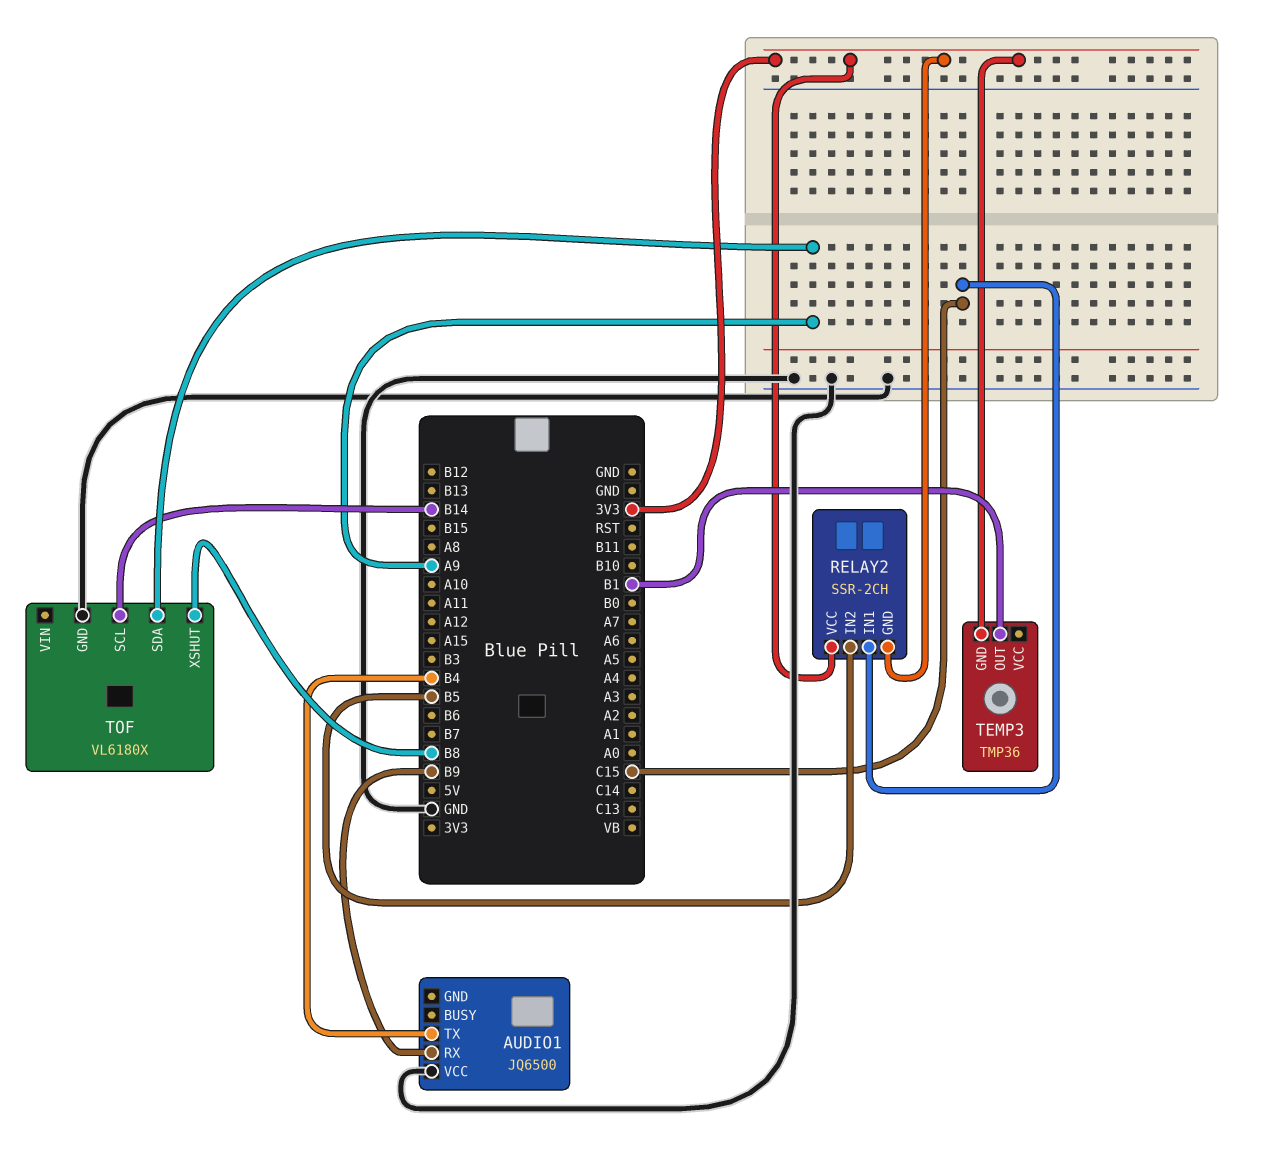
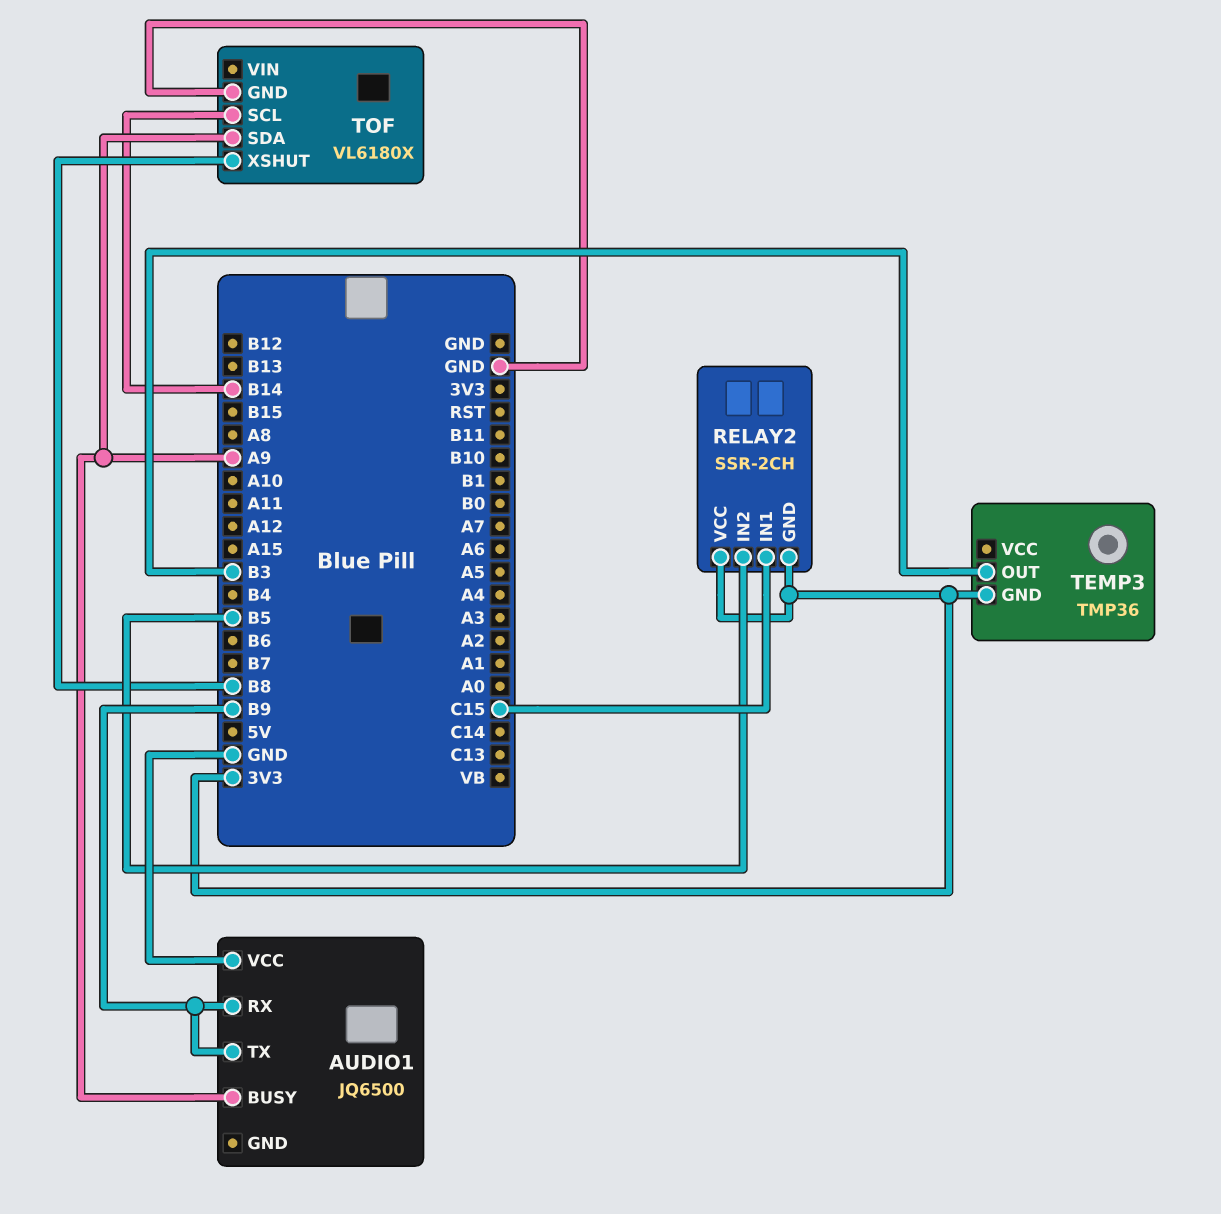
AUDIO1 pin BUSY: none -> A9
AUDIO1 pin TX: B4 -> B9
TEMP3 pin OUT: B1 -> B3

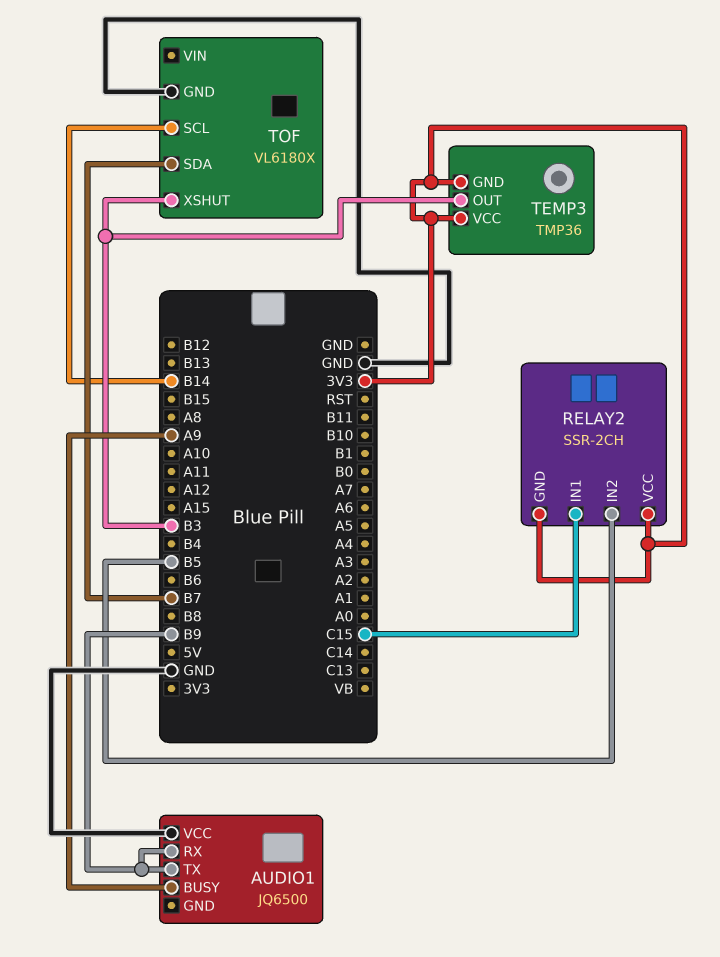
TEMP3 pin VCC: none -> 3V3
TOF pin SDA: A9 -> B7
TOF pin XSHUT: B8 -> B3

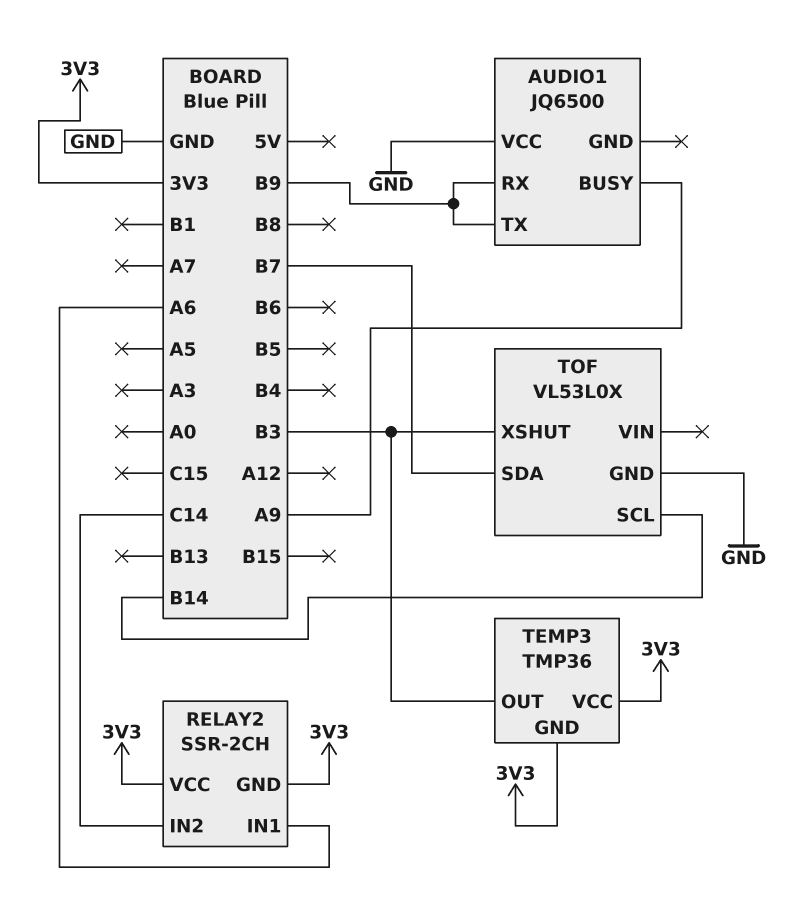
RELAY2 pin IN1: C15 -> A6
RELAY2 pin IN2: B5 -> C14
TOF: VL6180X -> VL53L0X

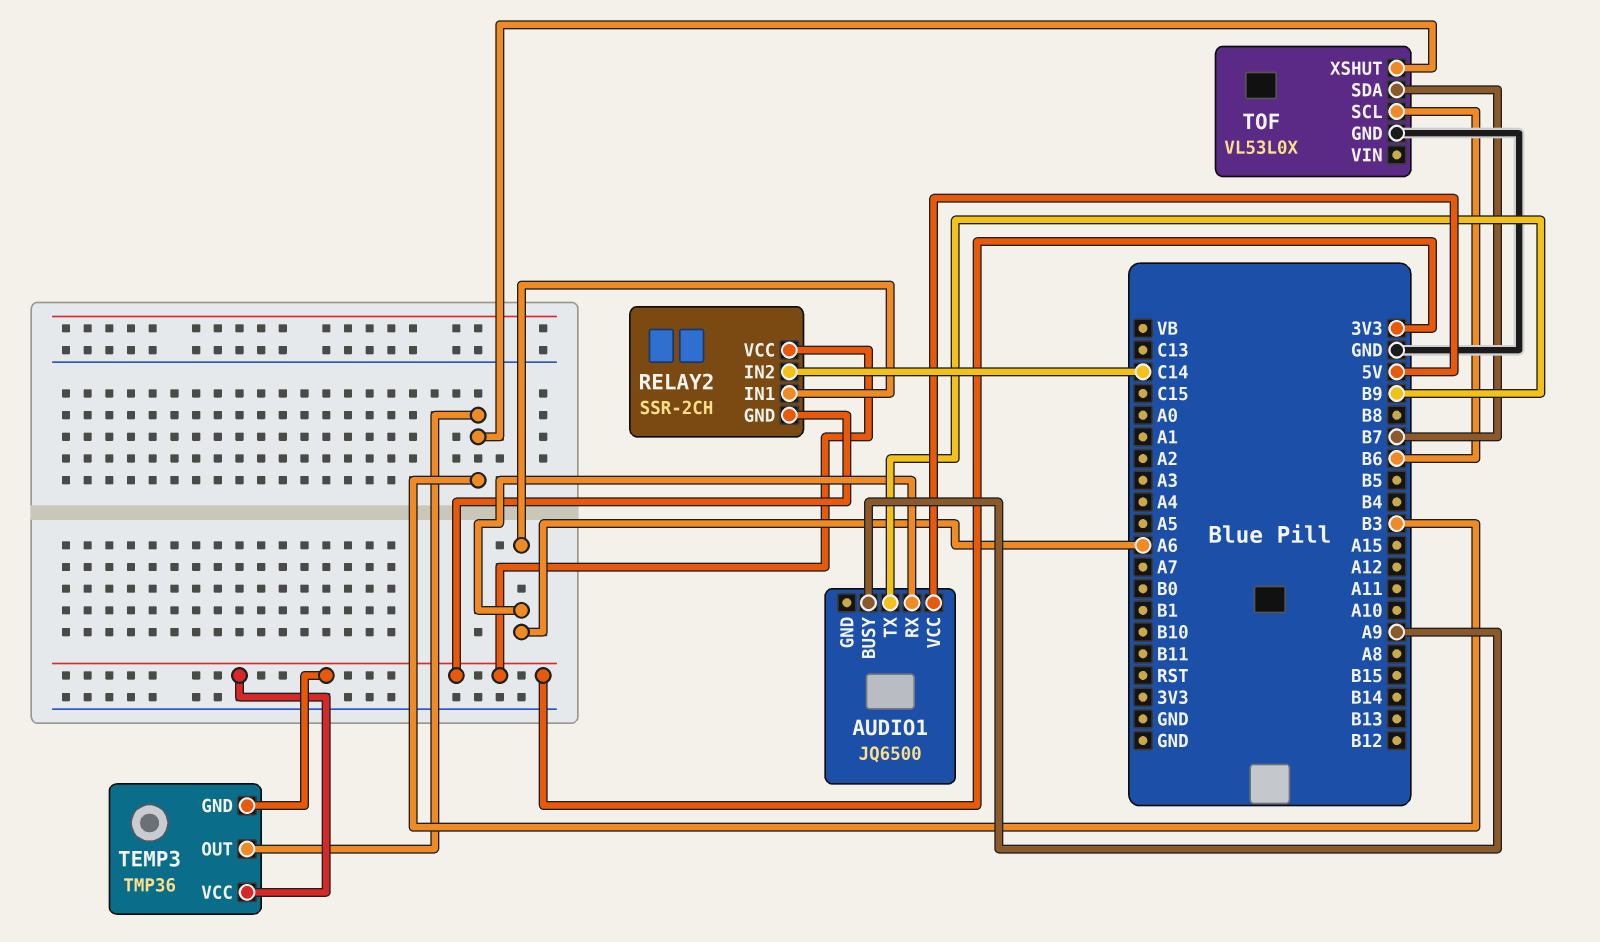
AUDIO1 pin RX: B9 -> A6
AUDIO1 pin VCC: GND -> 5V
TOF pin SCL: B14 -> B6

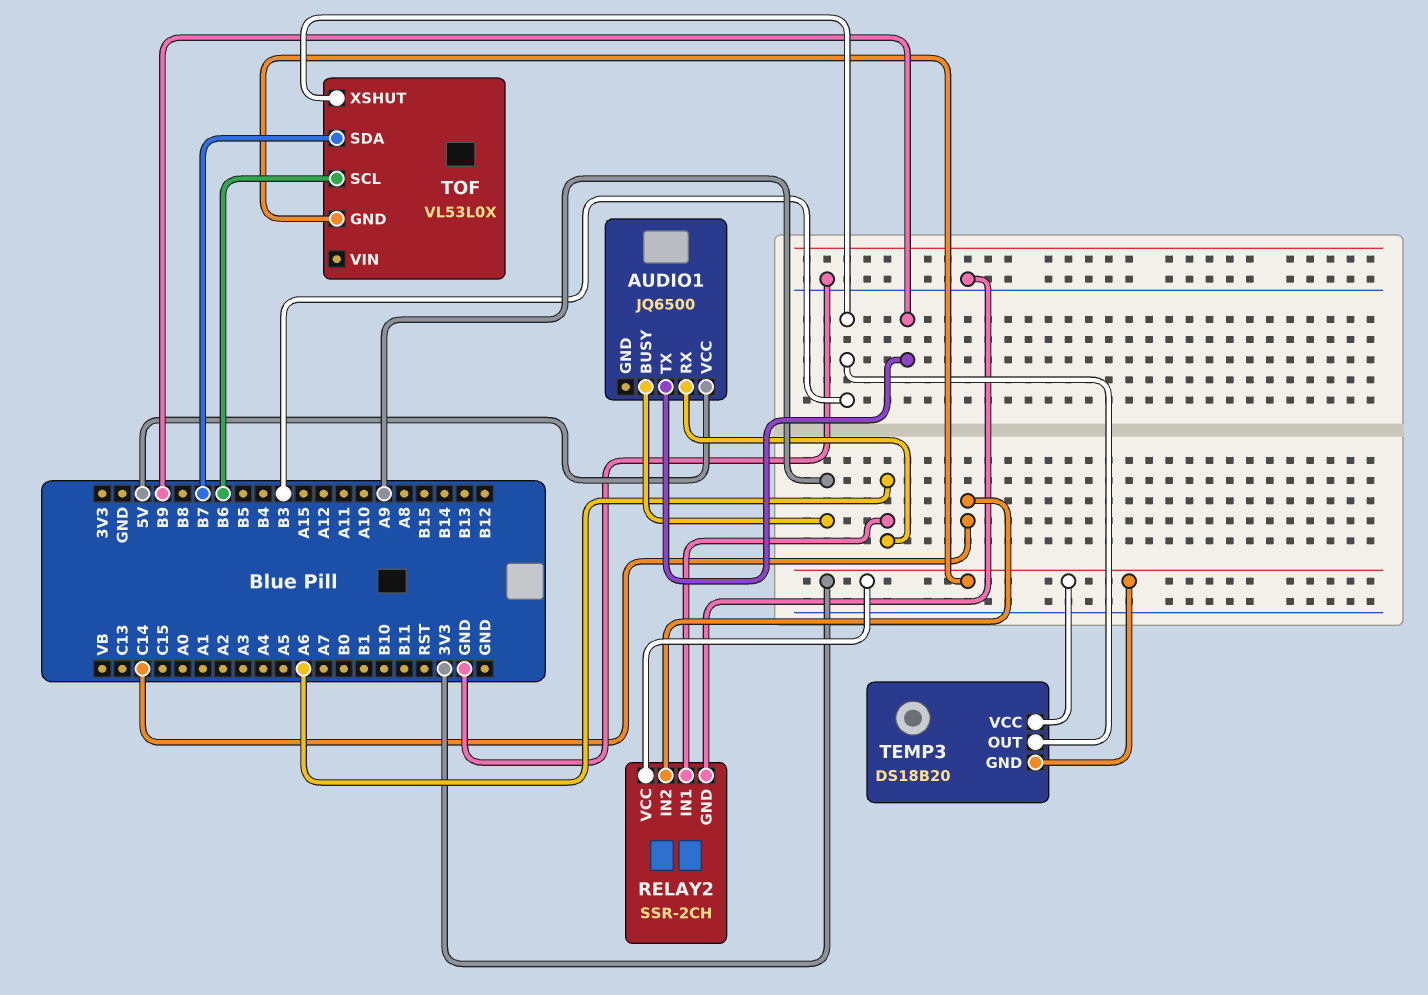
RELAY2 pin GND: 3V3 -> GND
TEMP3: TMP36 -> DS18B20
TOF pin GND: GND -> 3V3

